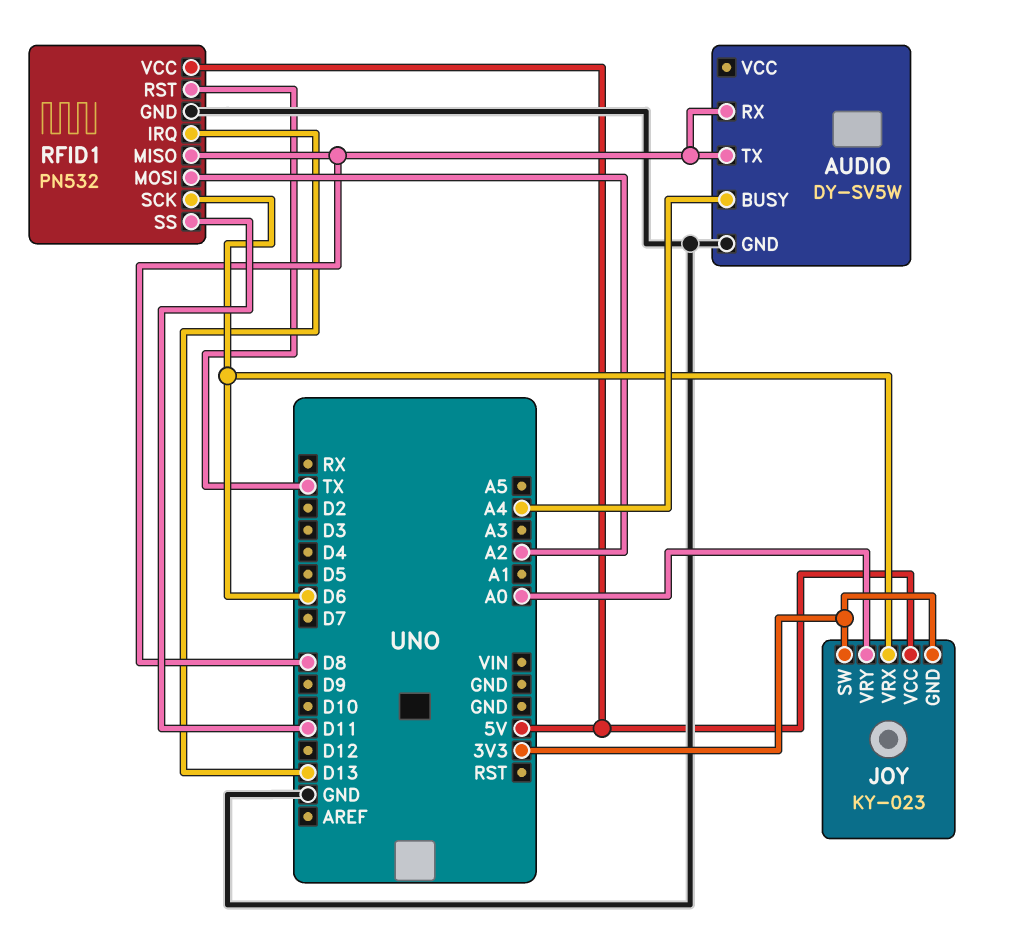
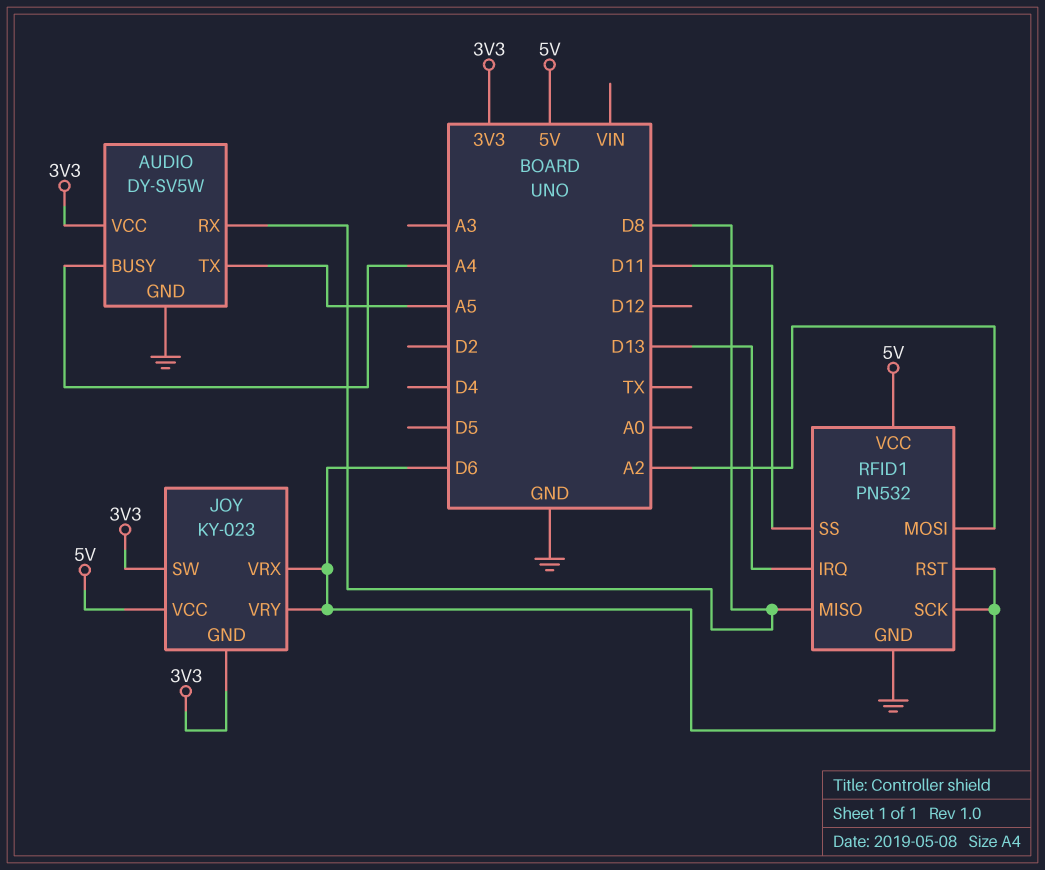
AUDIO pin TX: D8 -> A5
AUDIO pin VCC: none -> 3V3
JOY pin VRY: A0 -> D6
RFID1 pin RST: TX -> D6

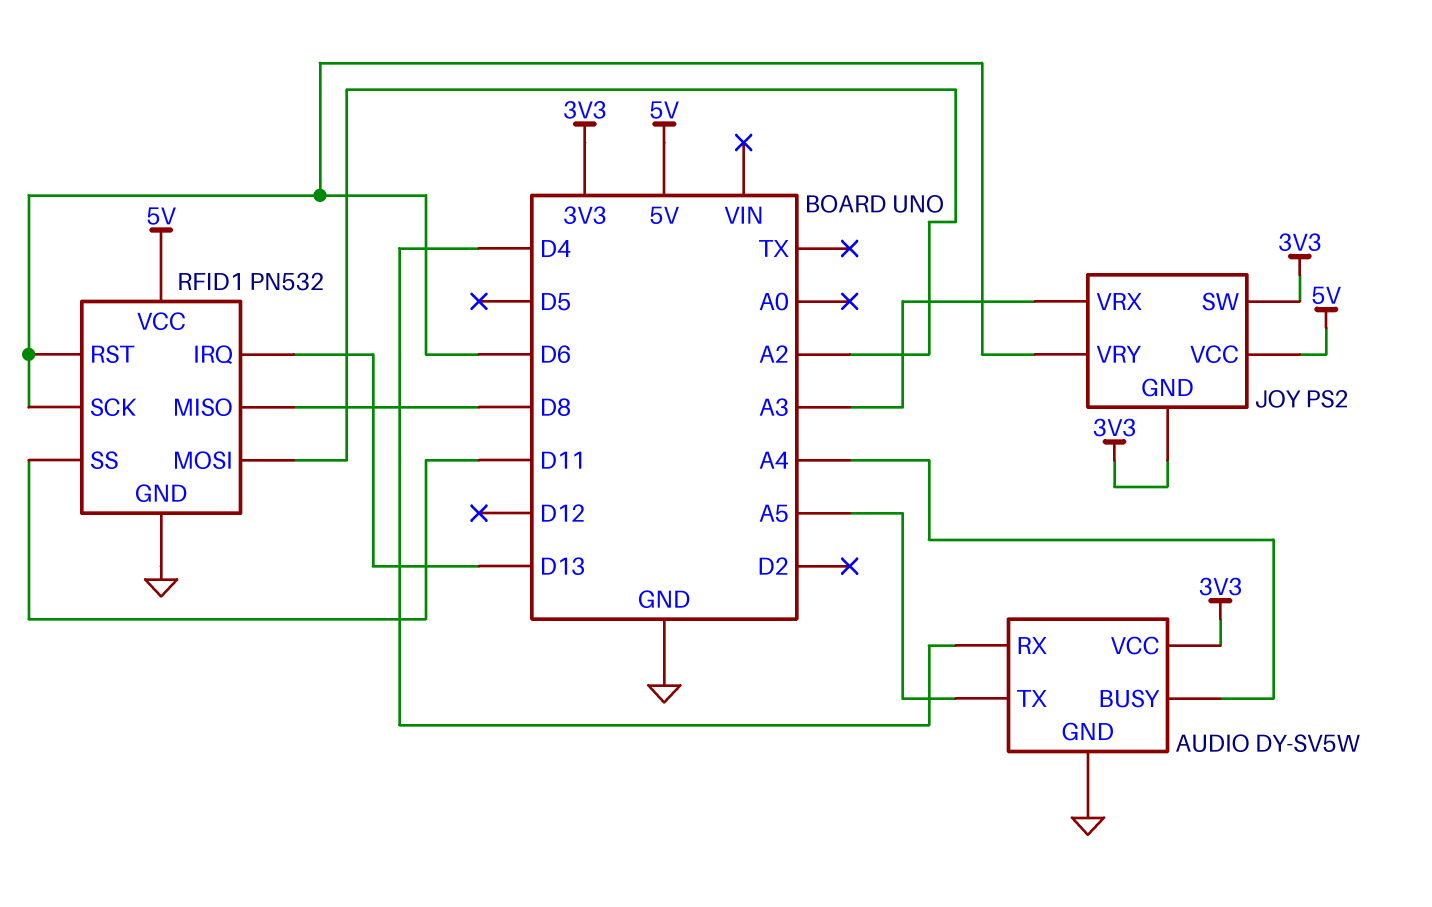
AUDIO pin RX: D8 -> D4
JOY: KY-023 -> PS2
JOY pin VRX: D6 -> A3

